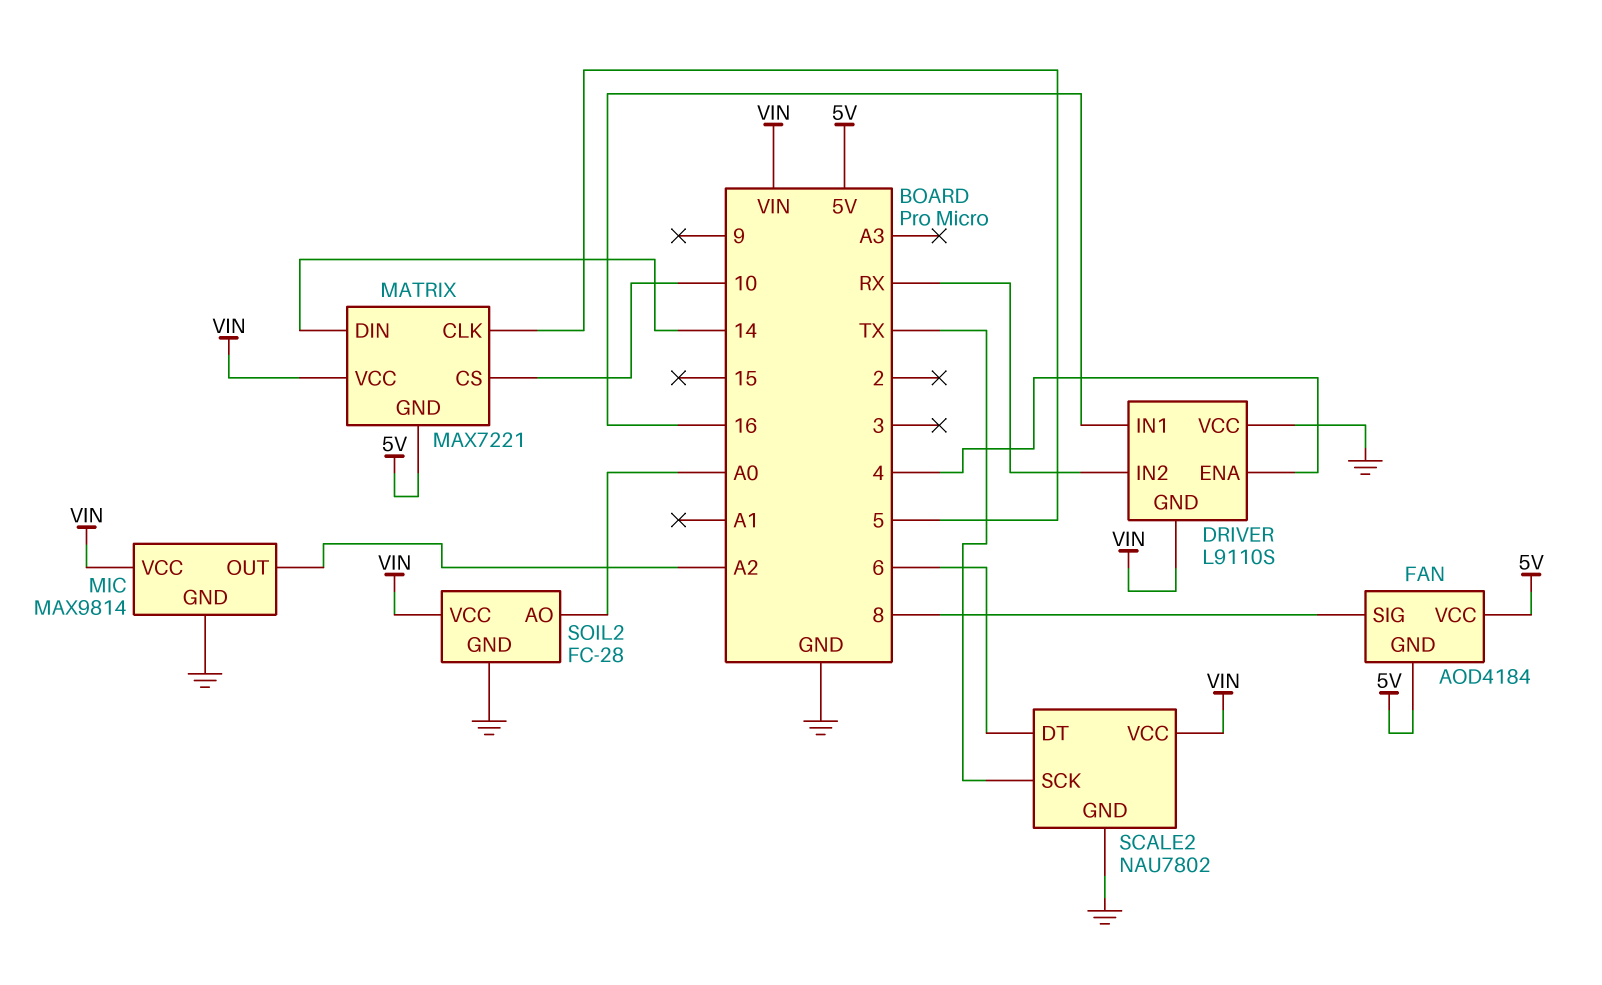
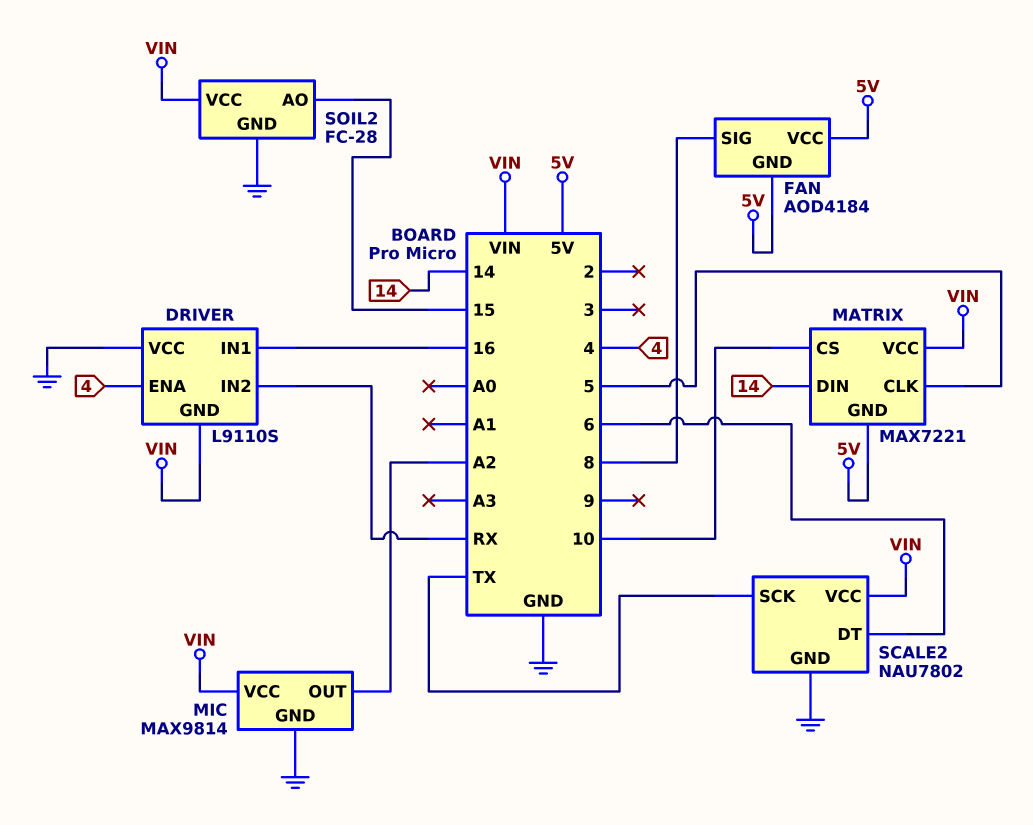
SOIL2 pin AO: A0 -> 15

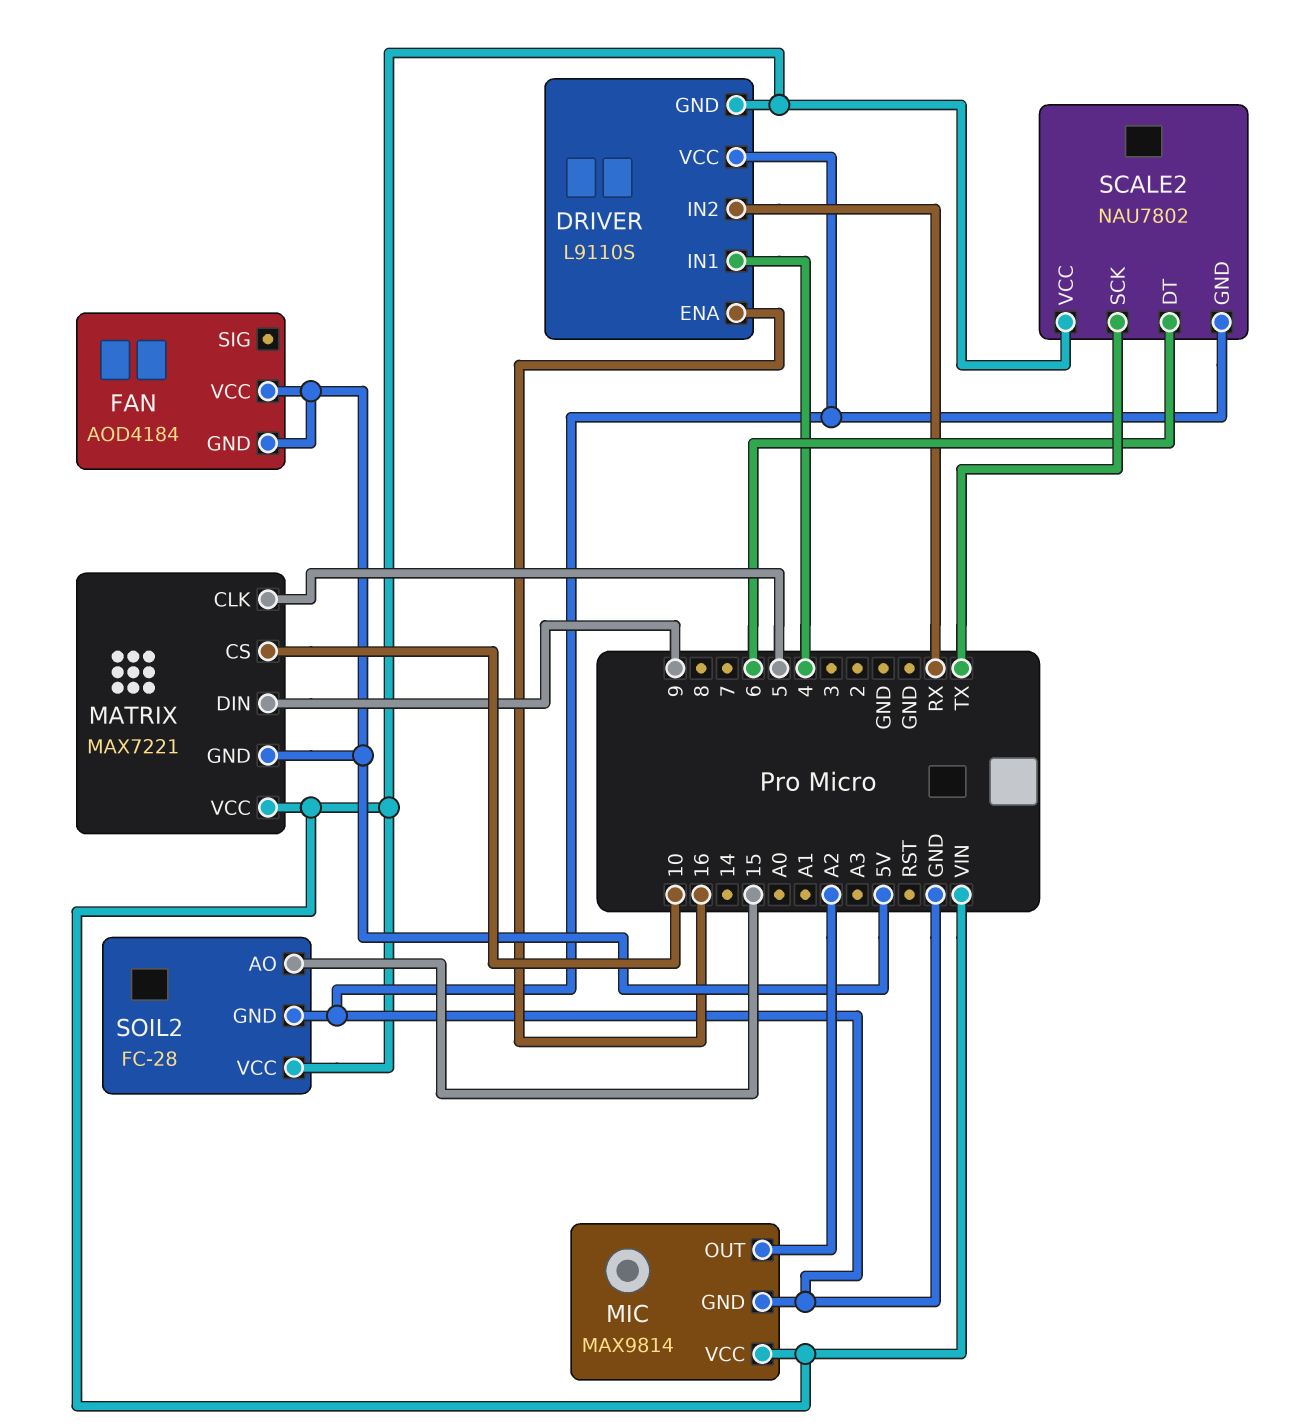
DRIVER pin ENA: 4 -> 16
DRIVER pin IN1: 16 -> 4
FAN pin SIG: 8 -> none
MATRIX pin DIN: 14 -> 9

